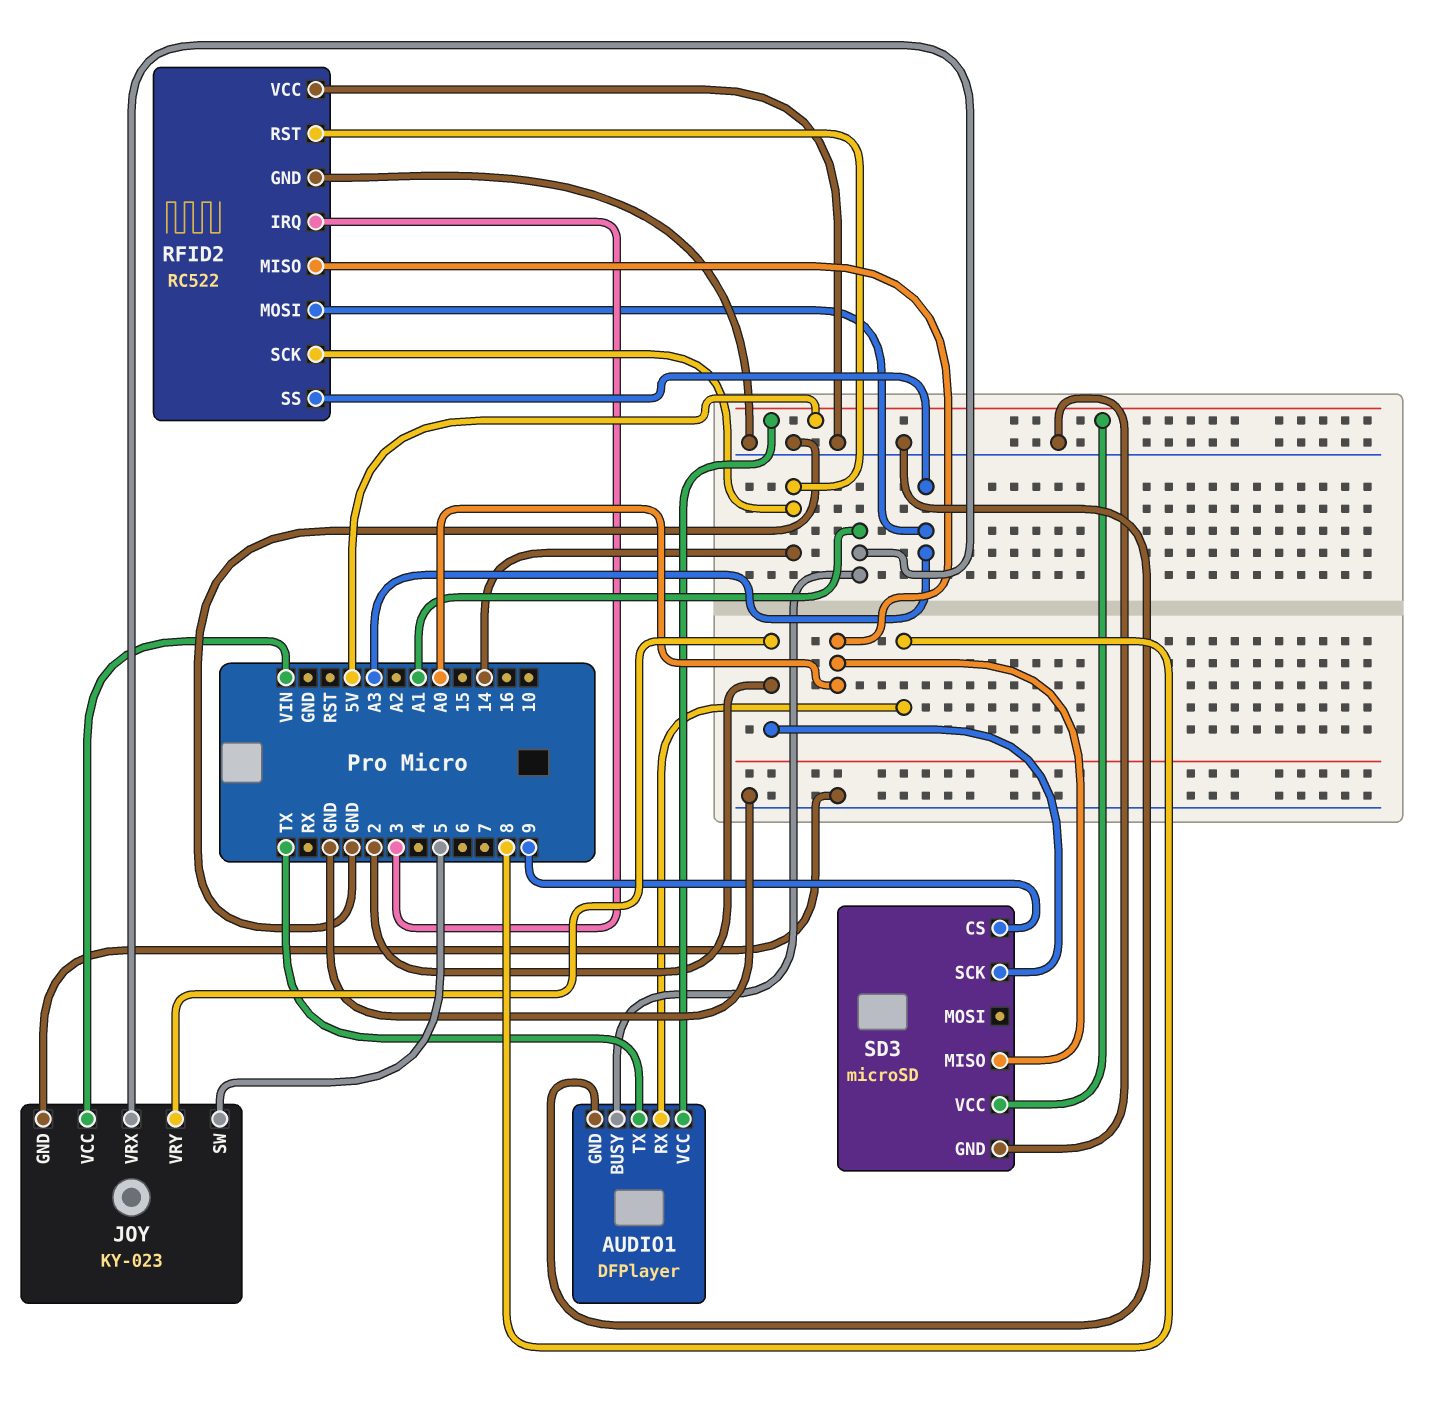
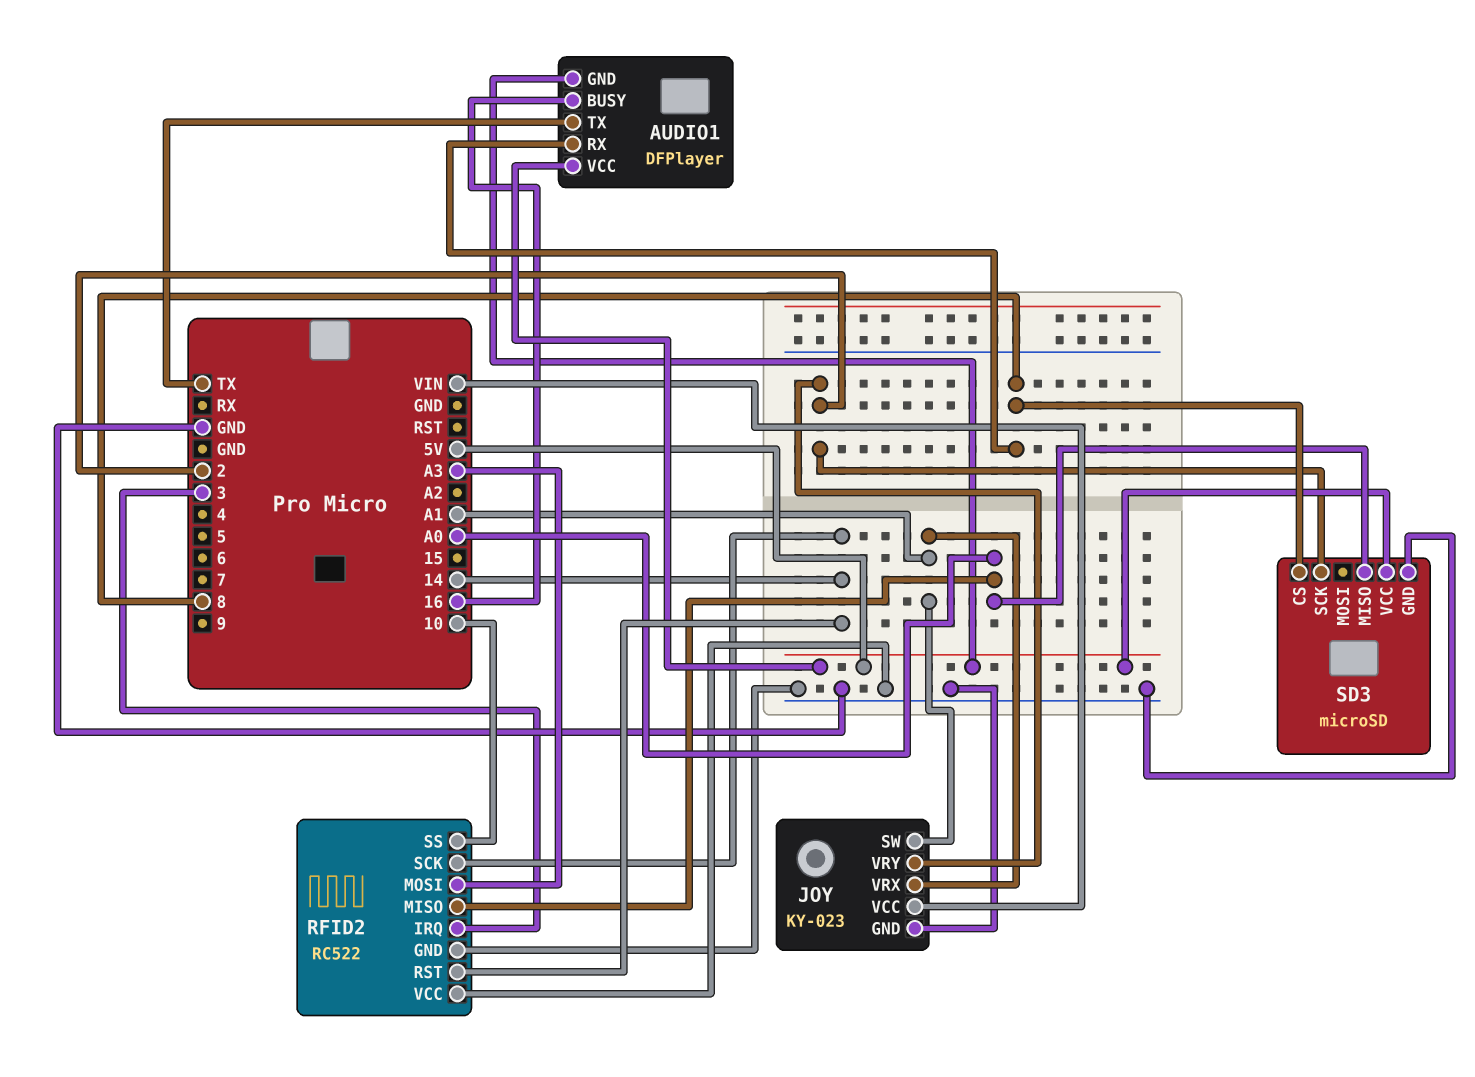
AUDIO1 pin BUSY: A1 -> 16
AUDIO1 pin GND: GND -> 5V
JOY pin SW: 5 -> A1
RFID2 pin SS: A3 -> 10
SD3 pin CS: 9 -> 8

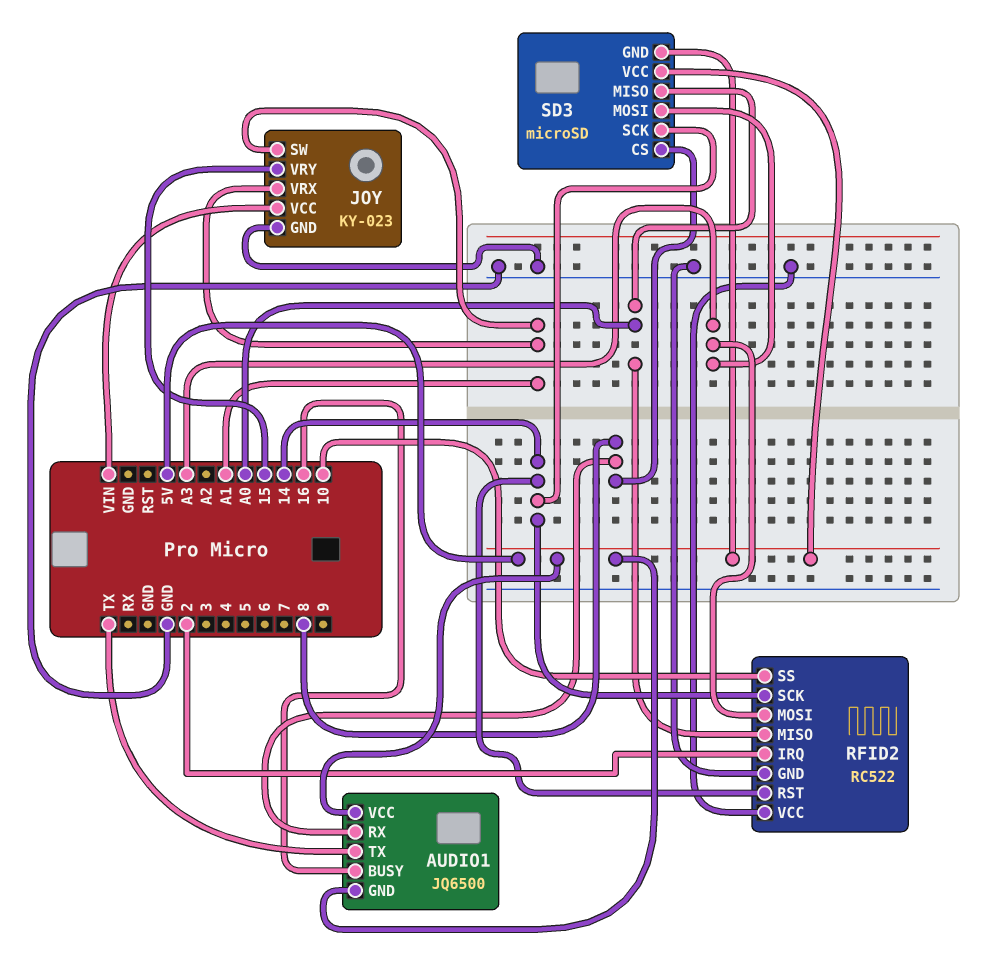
AUDIO1: DFPlayer -> JQ6500
JOY pin VRY: 2 -> 15
RFID2 pin IRQ: 3 -> 2
SD3 pin GND: GND -> 5V
SD3 pin MOSI: none -> A3
SD3 pin SCK: 2 -> 14

